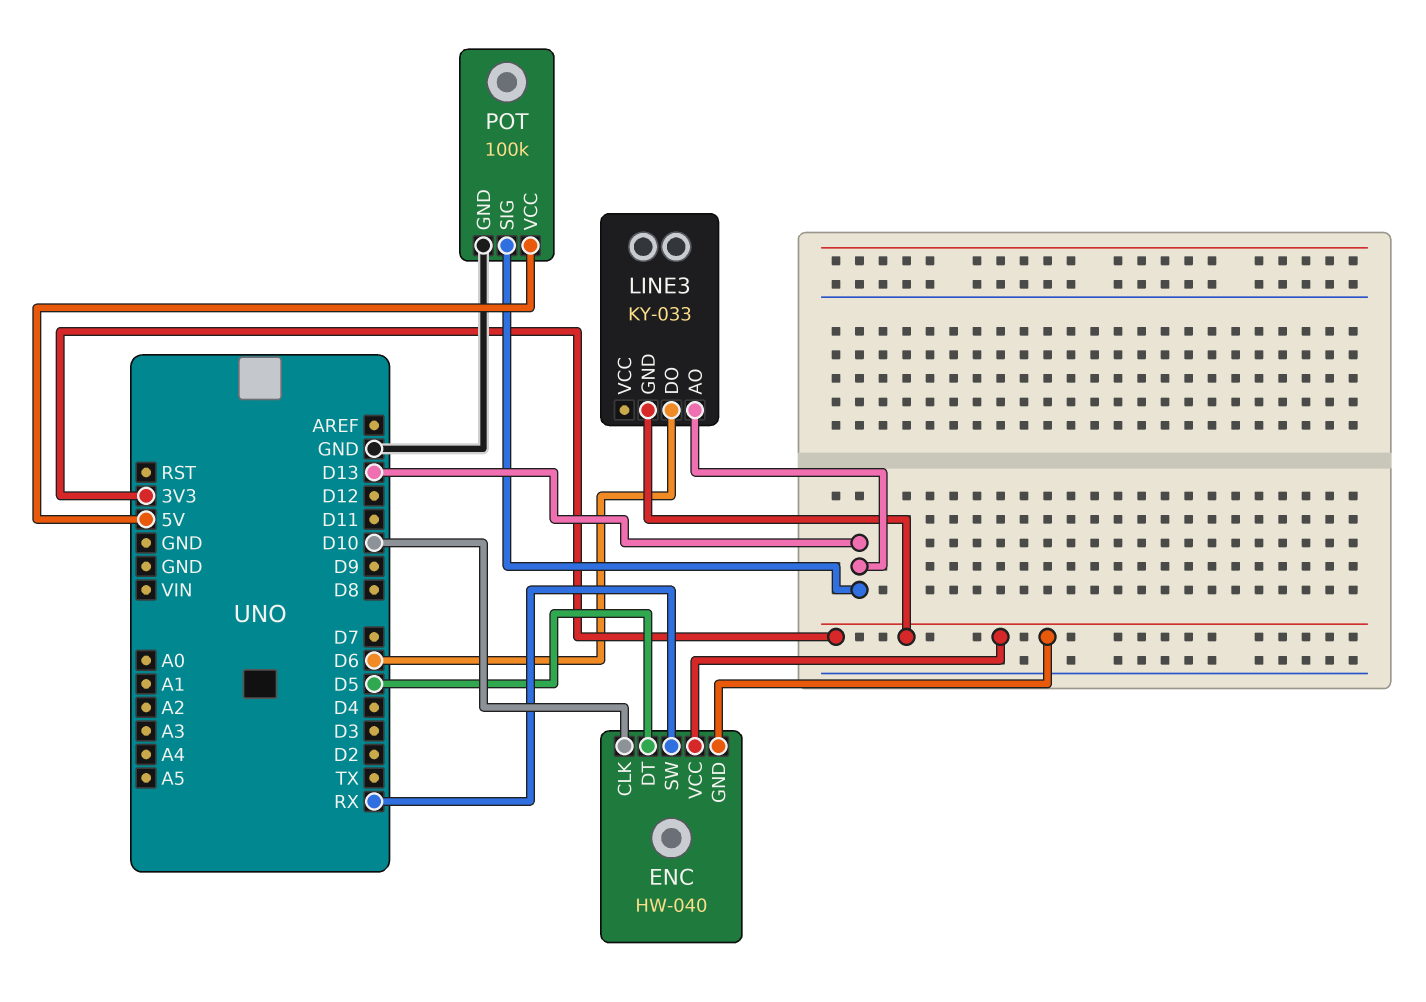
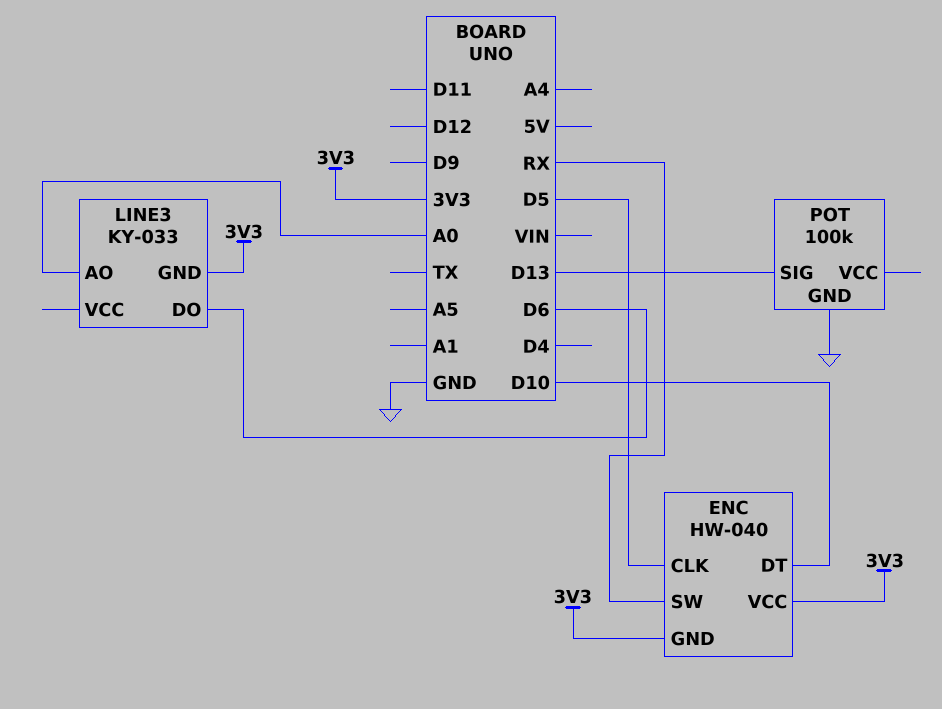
ENC pin CLK: D10 -> D5
ENC pin DT: D5 -> D10
LINE3 pin AO: D13 -> A0
POT pin VCC: 5V -> none

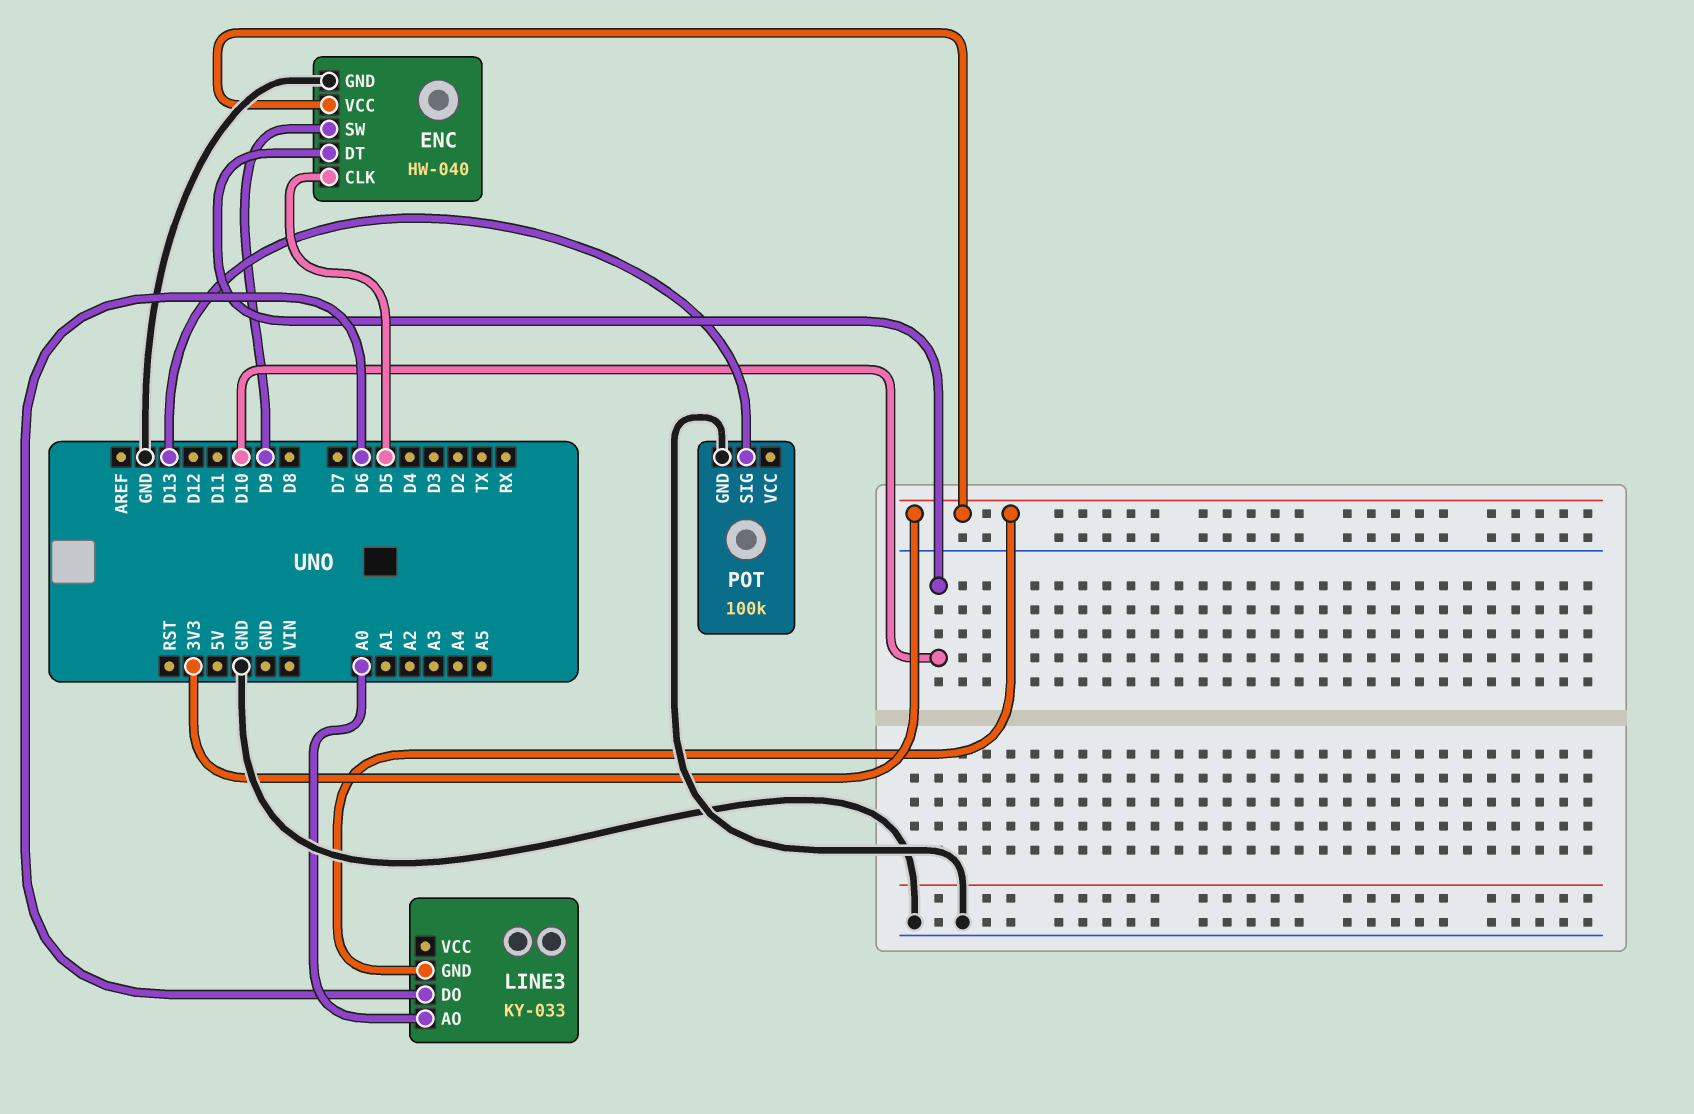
ENC pin GND: 3V3 -> GND
ENC pin SW: RX -> D9

